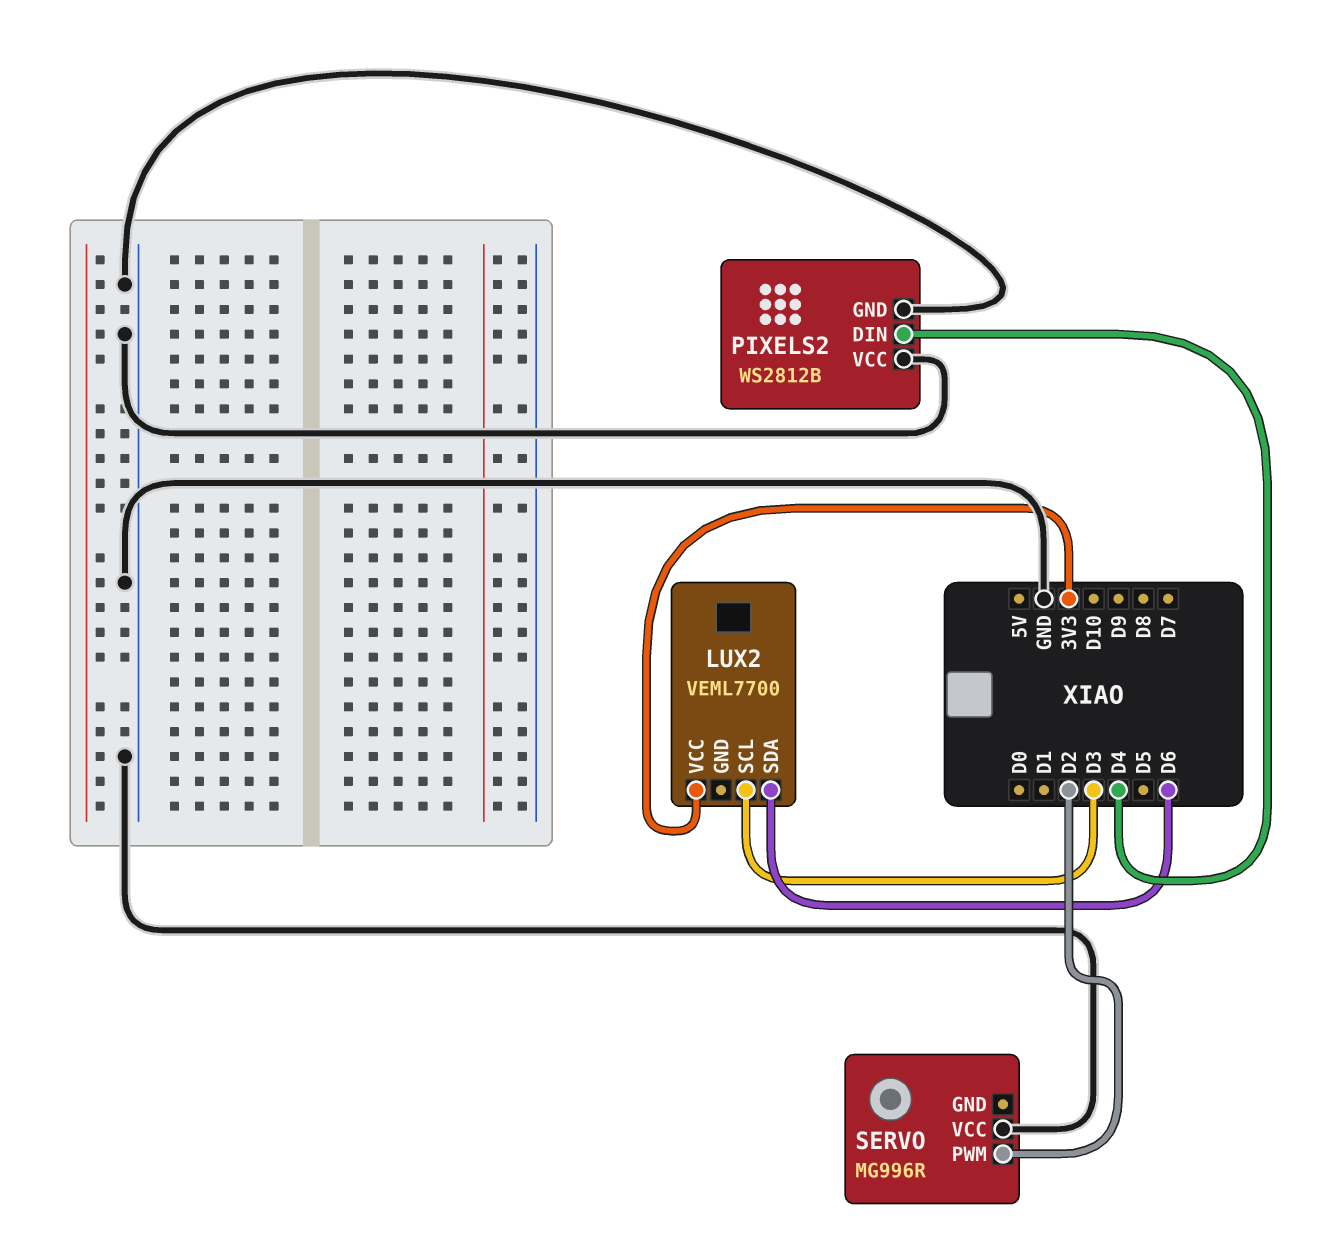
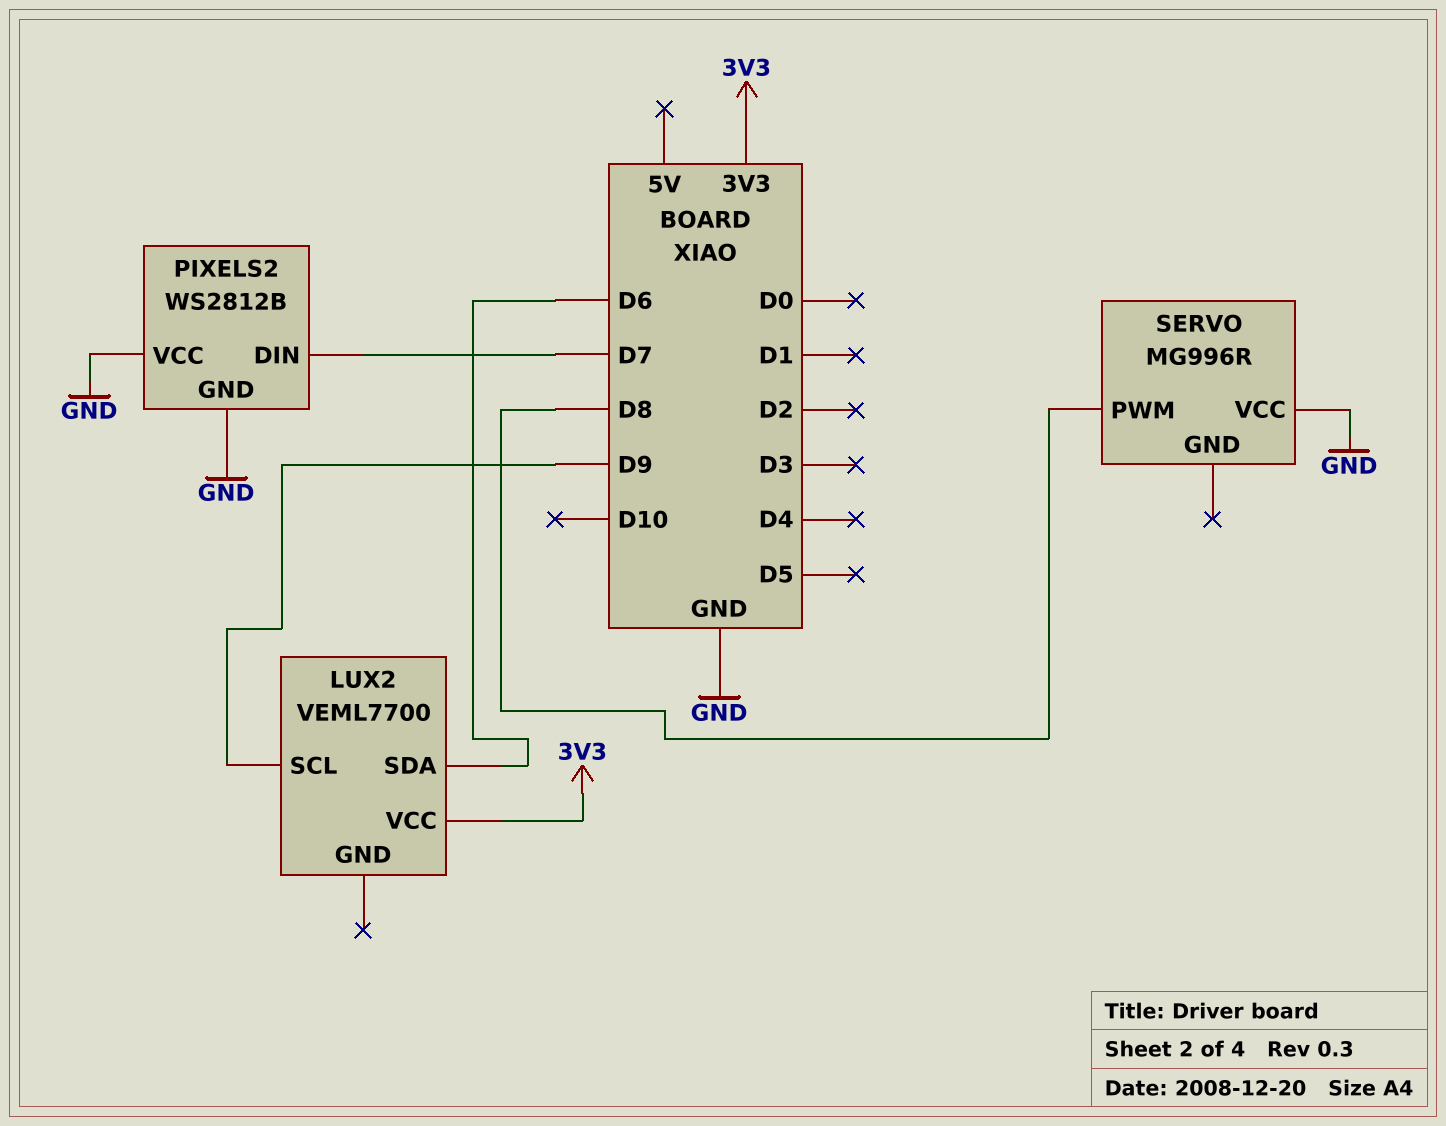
LUX2 pin SCL: D3 -> D9
PIXELS2 pin DIN: D4 -> D7
SERVO pin PWM: D2 -> D8

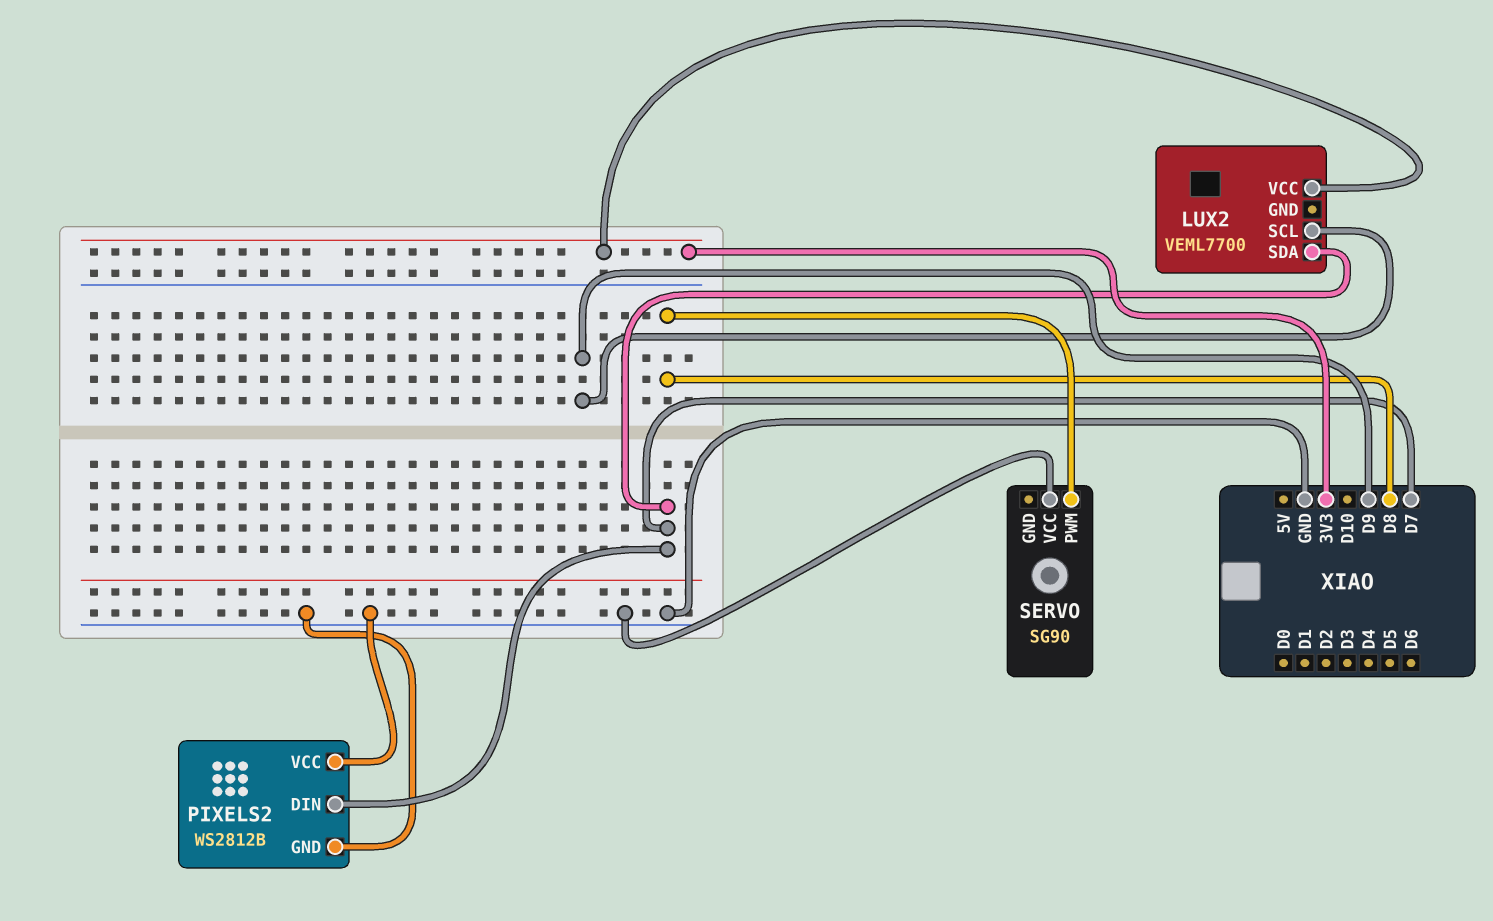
LUX2 pin SDA: D6 -> D7
SERVO: MG996R -> SG90

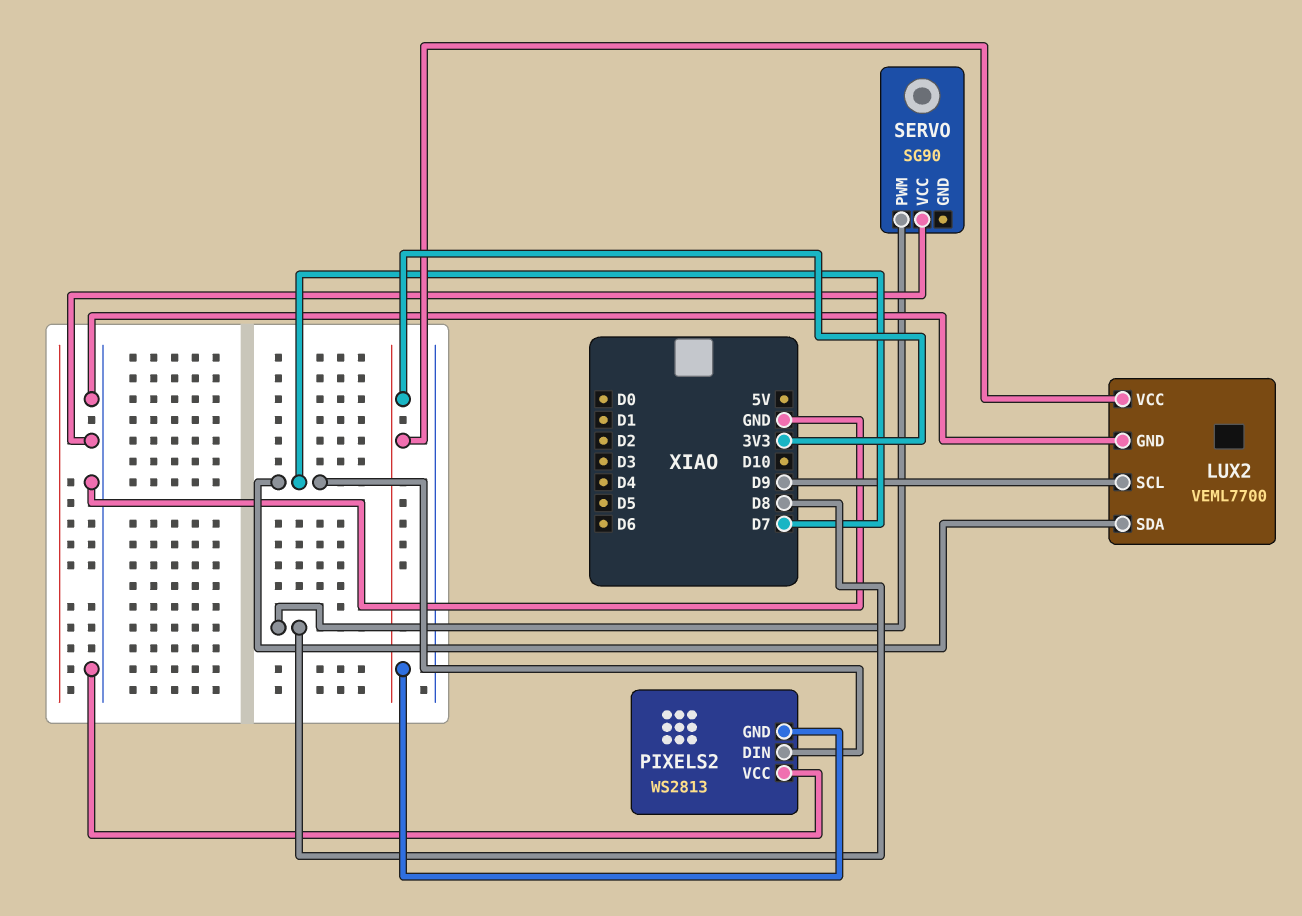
LUX2 pin GND: none -> GND
PIXELS2: WS2812B -> WS2813
PIXELS2 pin GND: GND -> 3V3

